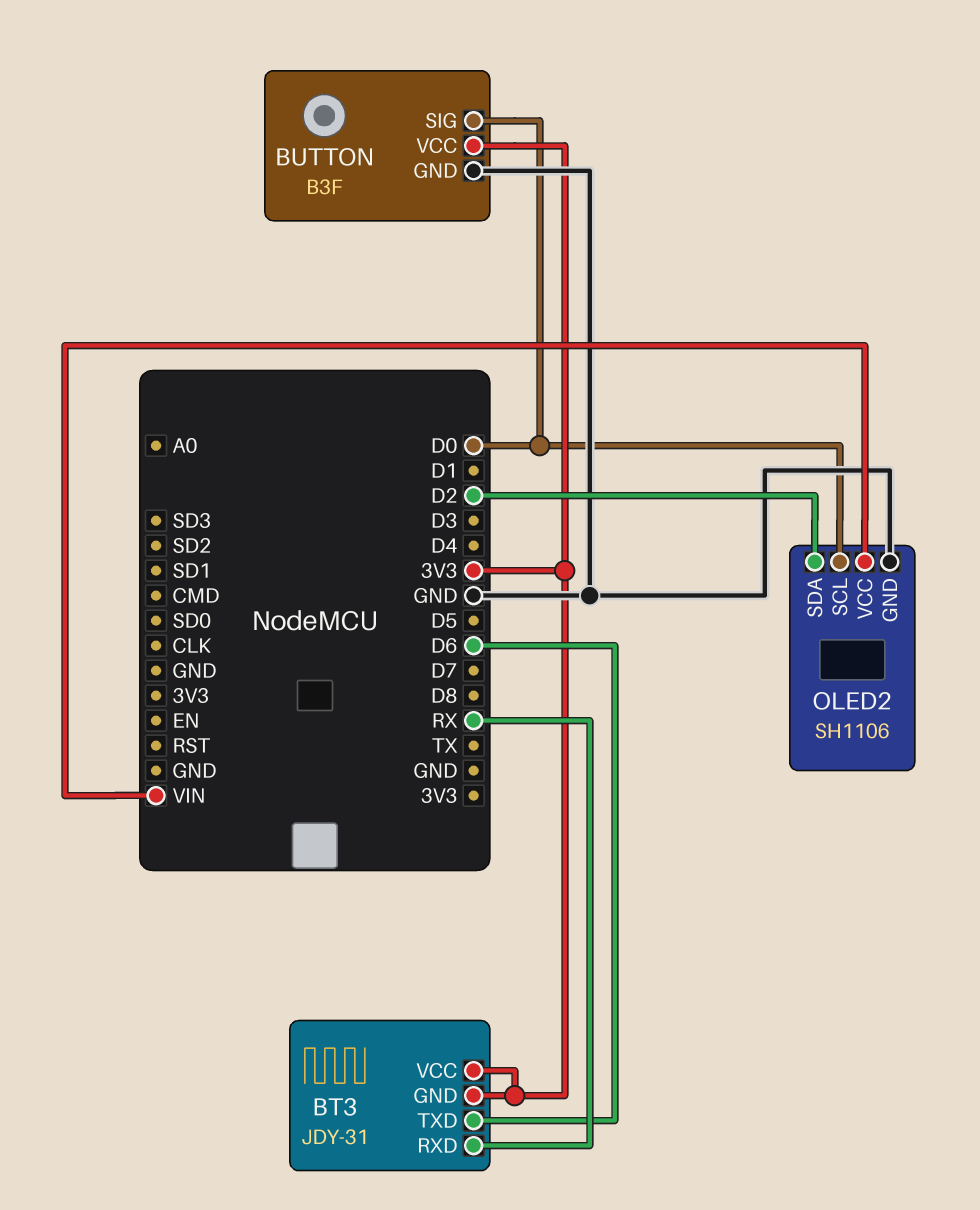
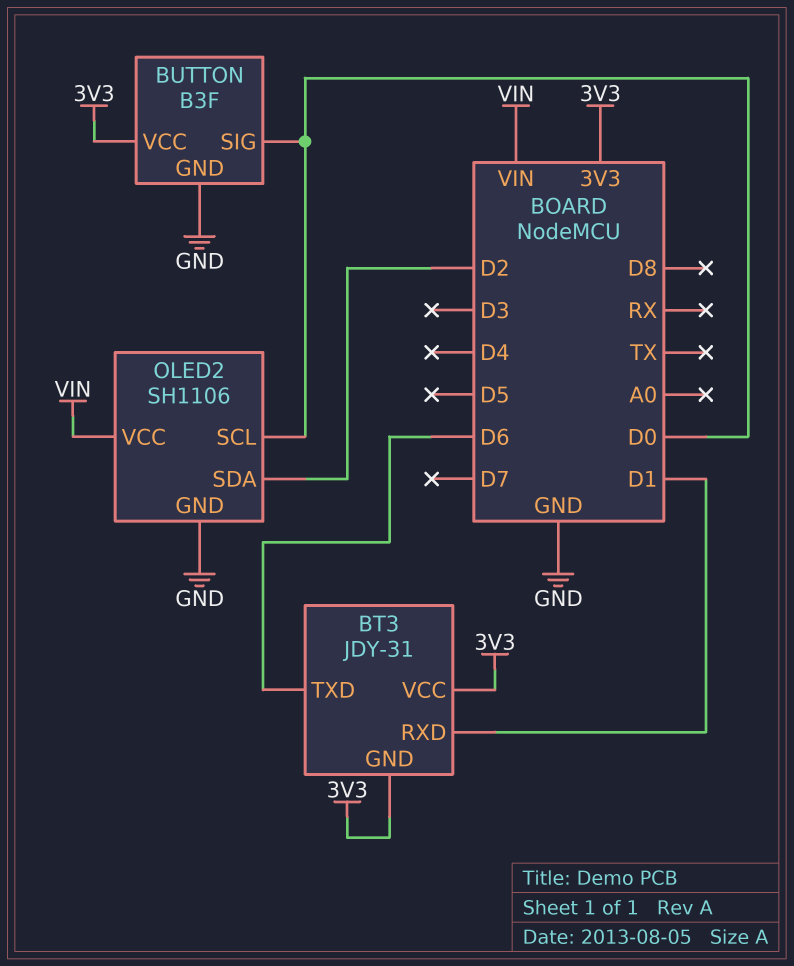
BT3 pin RXD: RX -> D1

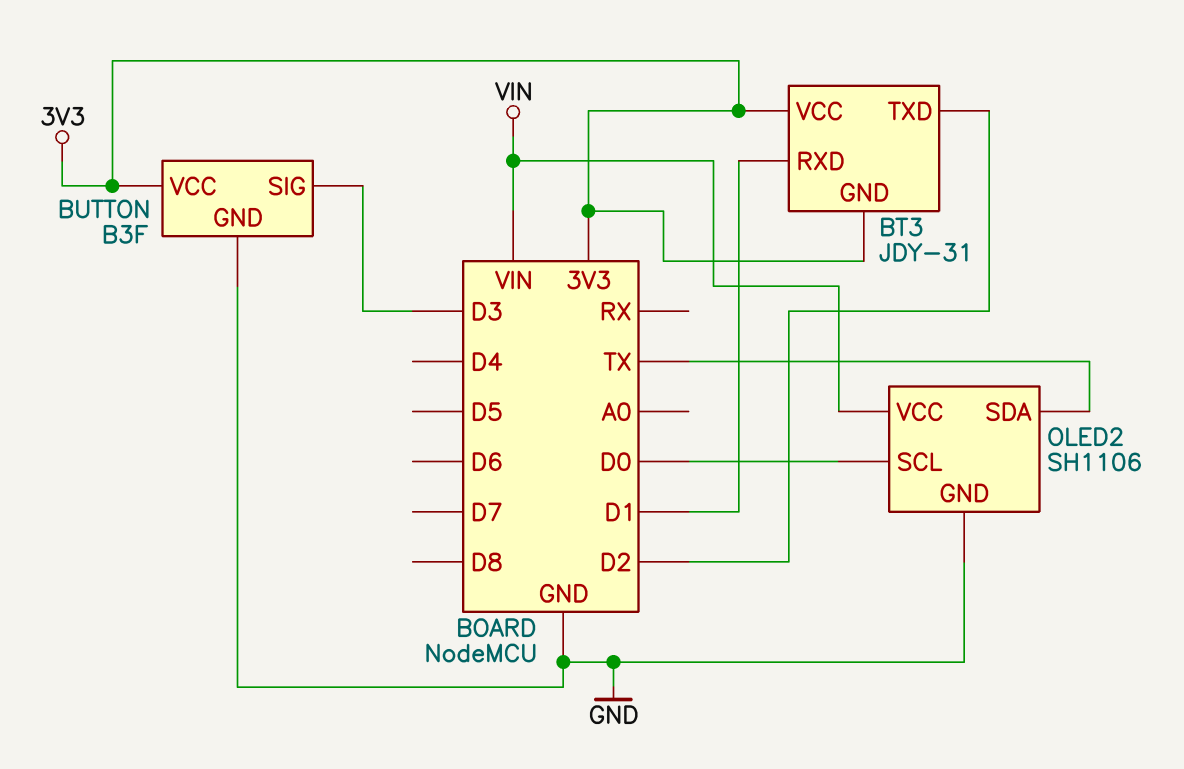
BT3 pin TXD: D6 -> D2
BUTTON pin SIG: D0 -> D3
OLED2 pin SDA: D2 -> TX

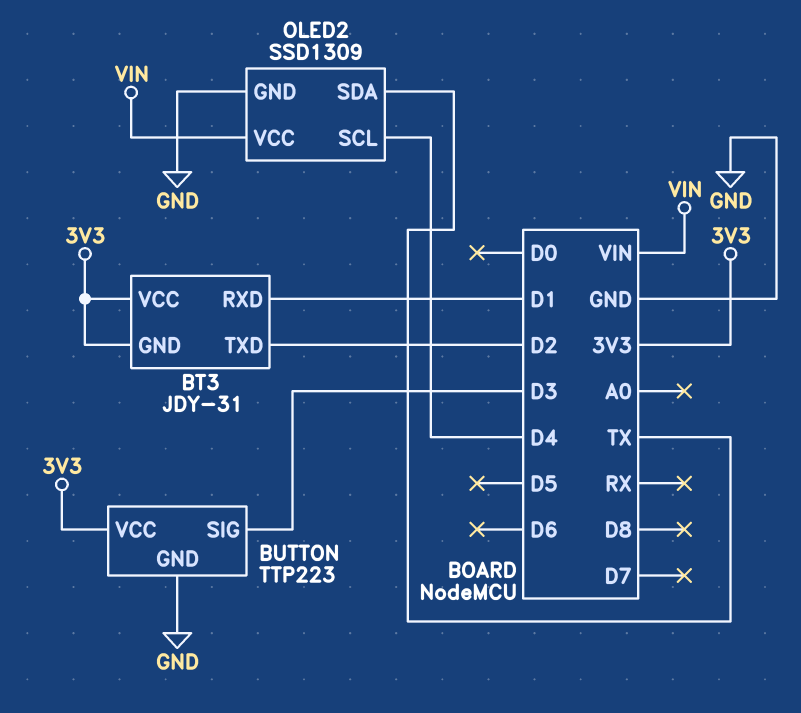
BUTTON: B3F -> TTP223
OLED2: SH1106 -> SSD1309
OLED2 pin SCL: D0 -> D4

